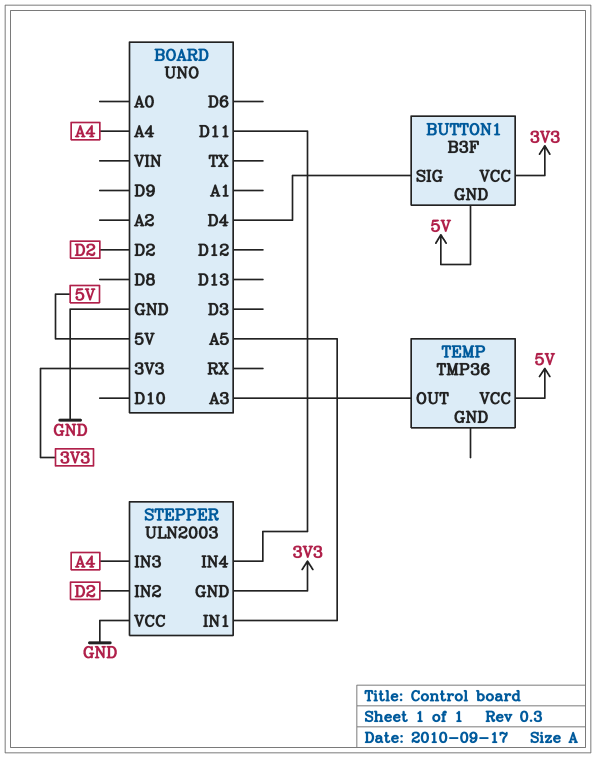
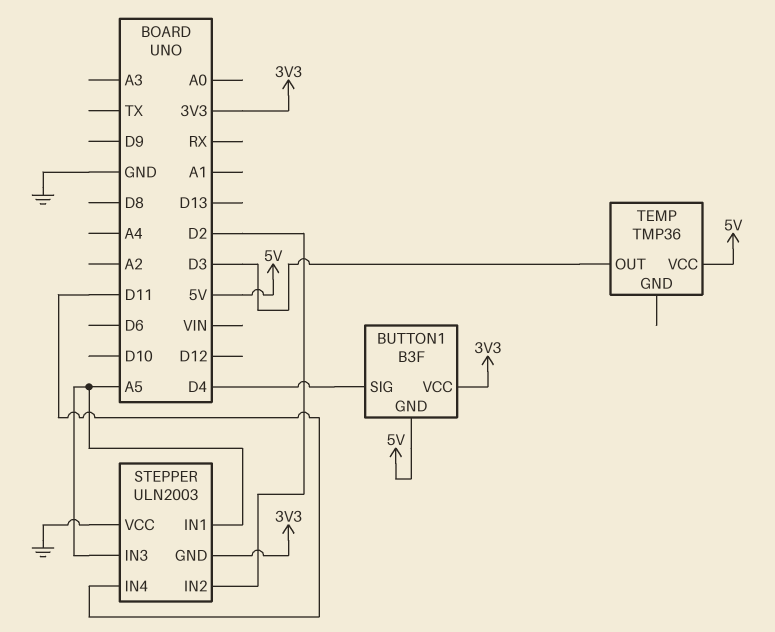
STEPPER pin IN3: A4 -> A5
TEMP pin OUT: A3 -> D3

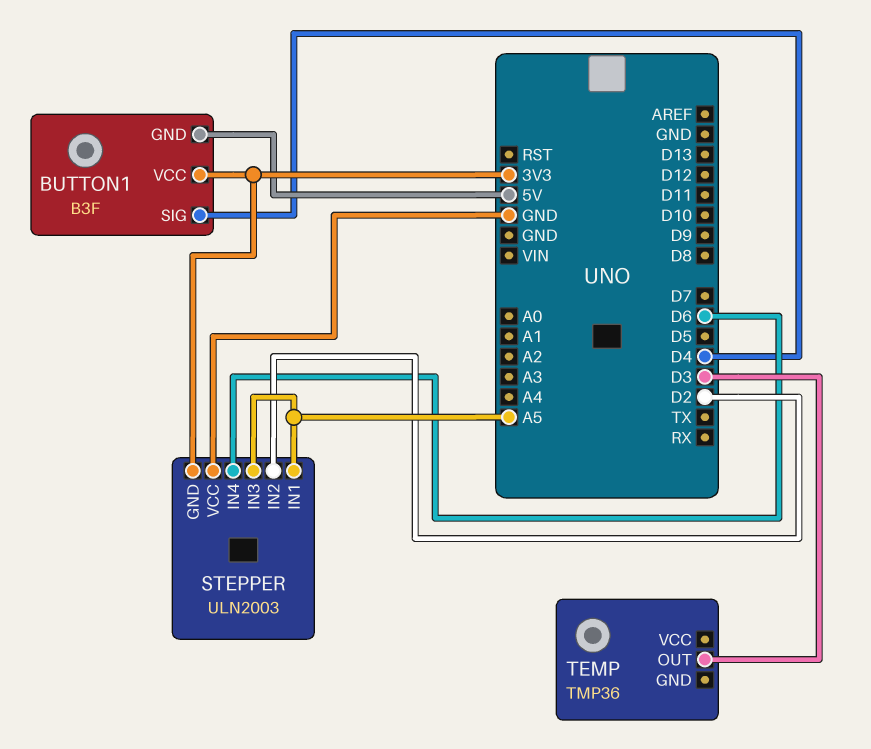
STEPPER pin IN4: D11 -> D6
TEMP pin VCC: 5V -> none

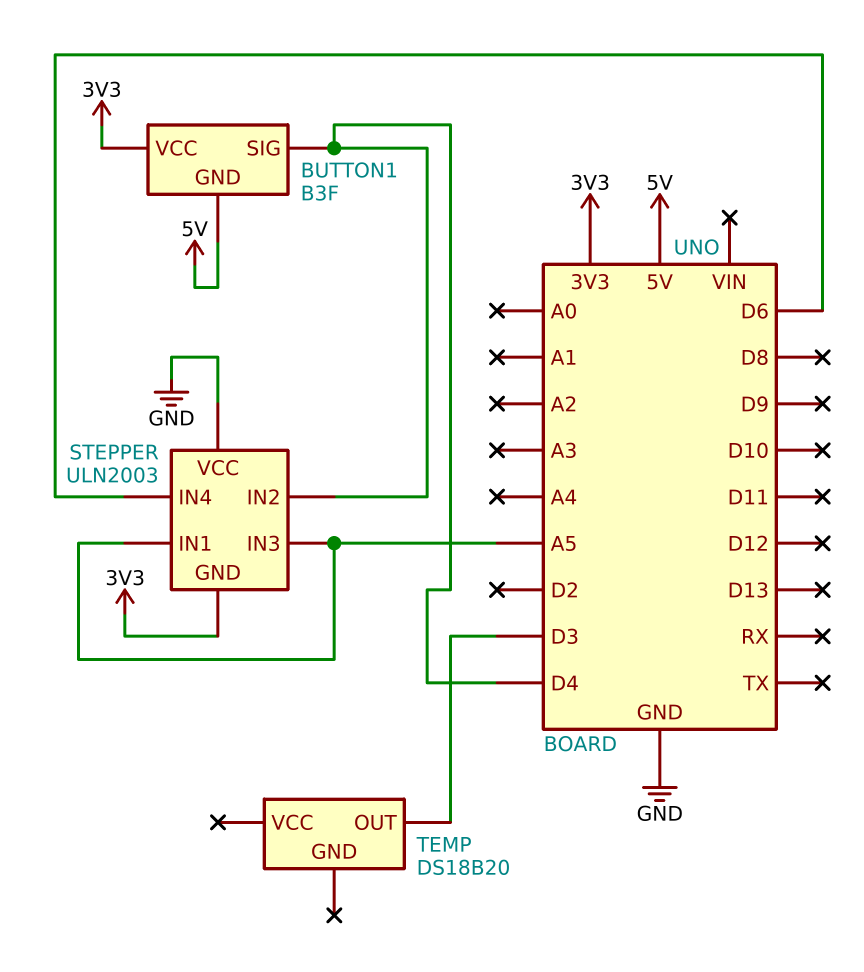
STEPPER pin IN2: D2 -> D4
TEMP: TMP36 -> DS18B20

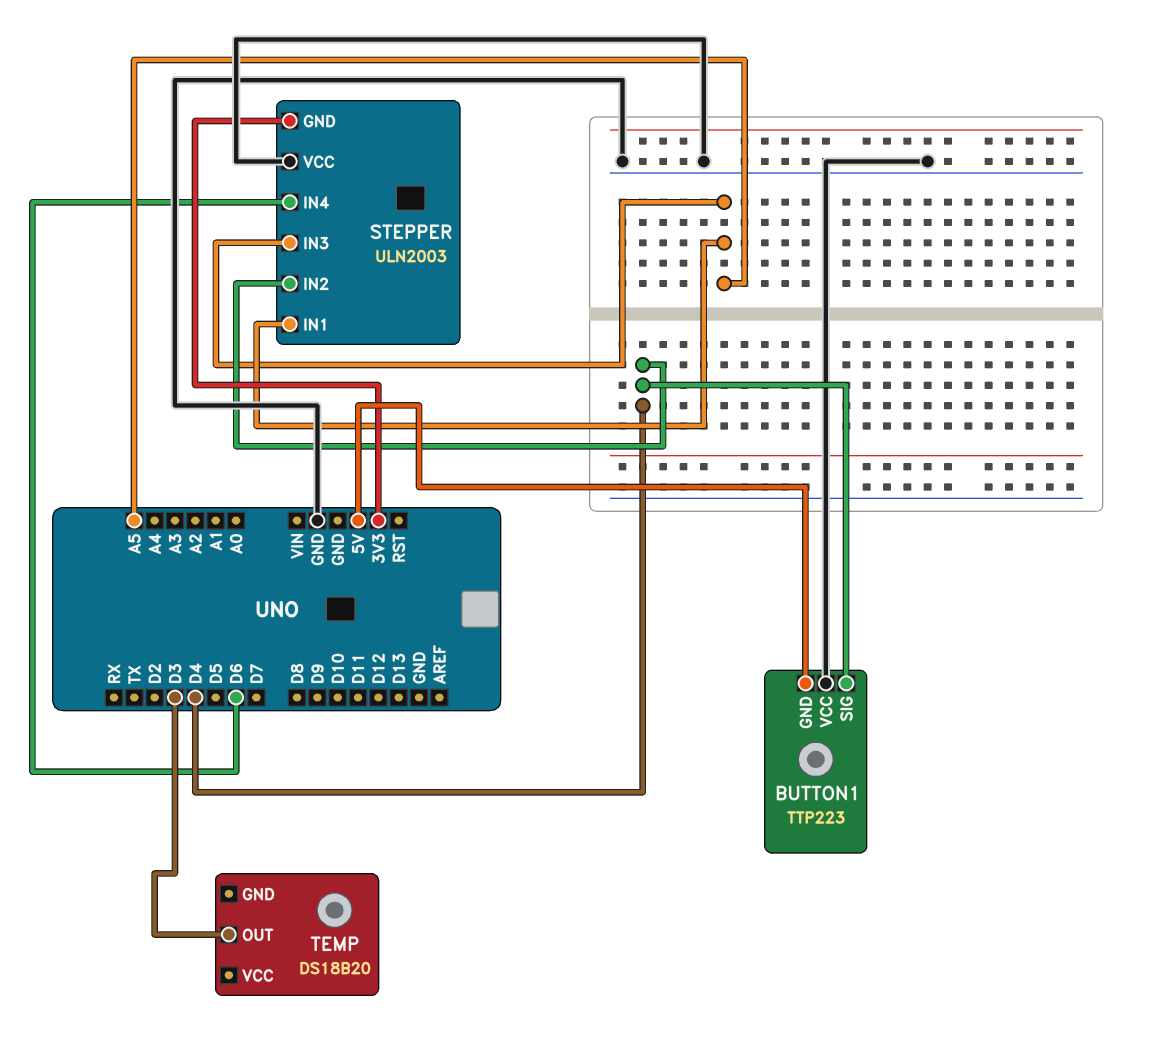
BUTTON1: B3F -> TTP223
BUTTON1 pin VCC: 3V3 -> GND

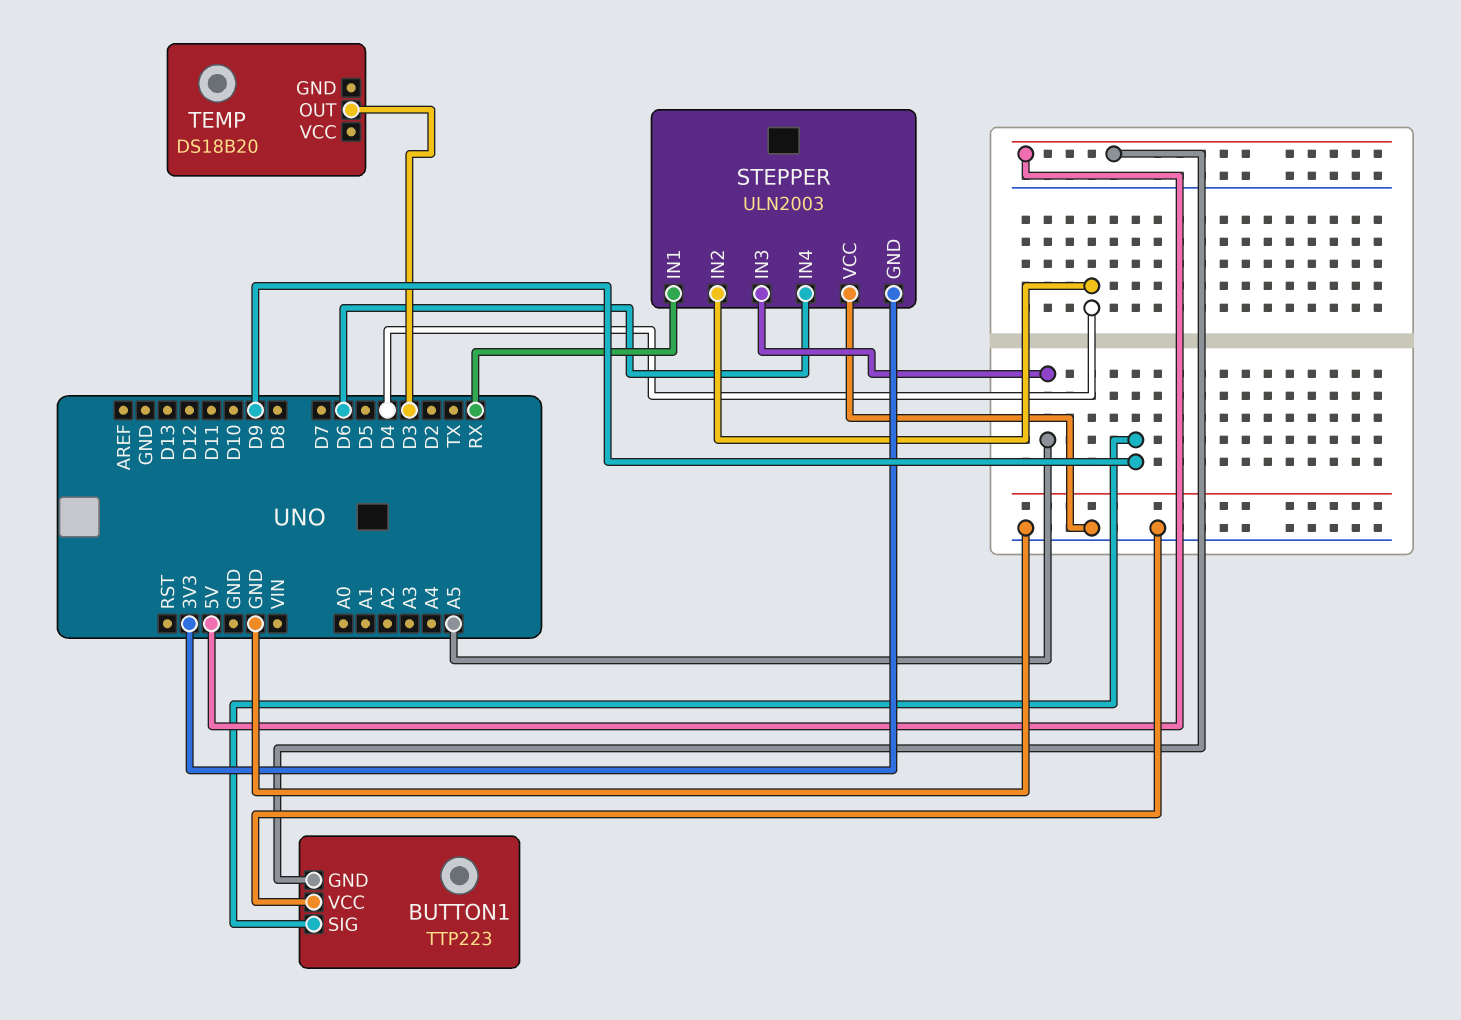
BUTTON1 pin SIG: D4 -> D9
STEPPER pin IN1: A5 -> RX

